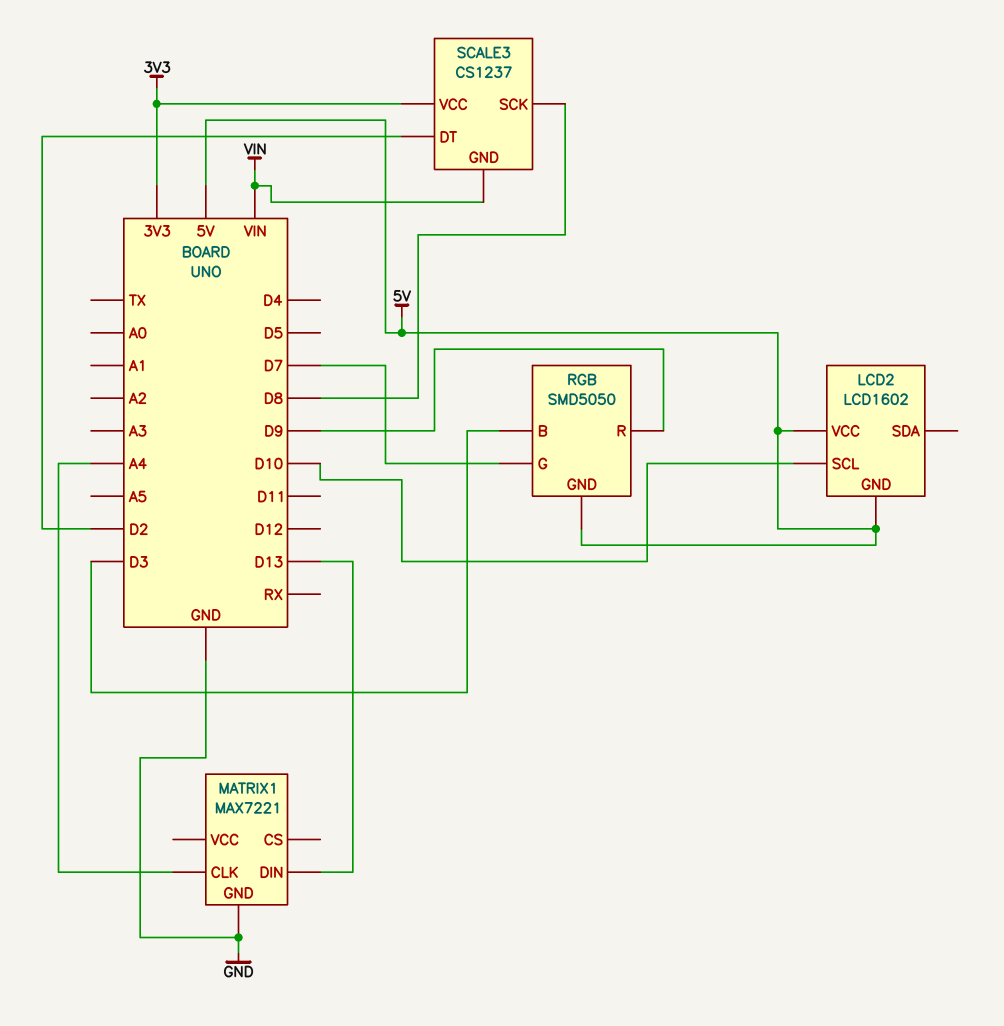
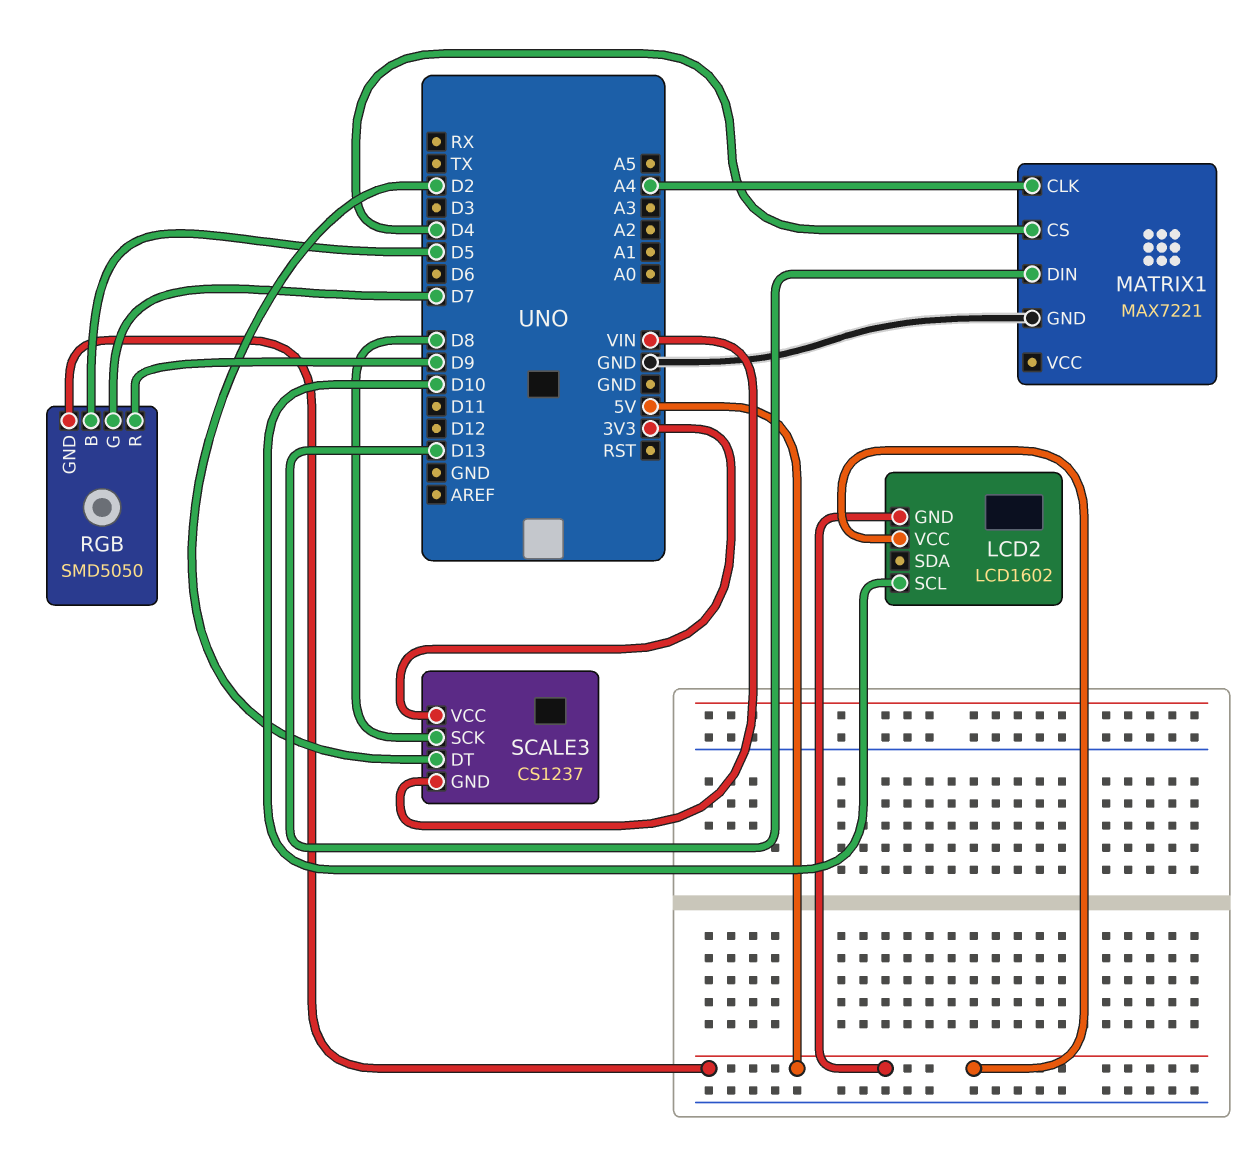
MATRIX1 pin CS: none -> D4
RGB pin B: D3 -> D5

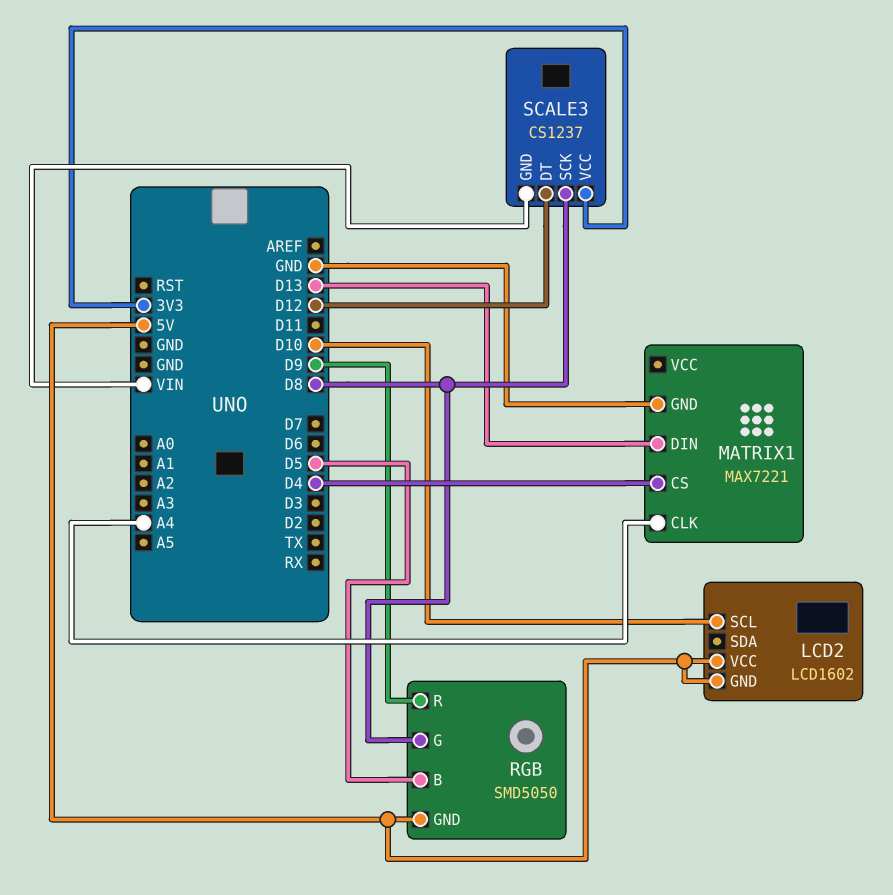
RGB pin G: D7 -> D8
SCALE3 pin DT: D2 -> D12

